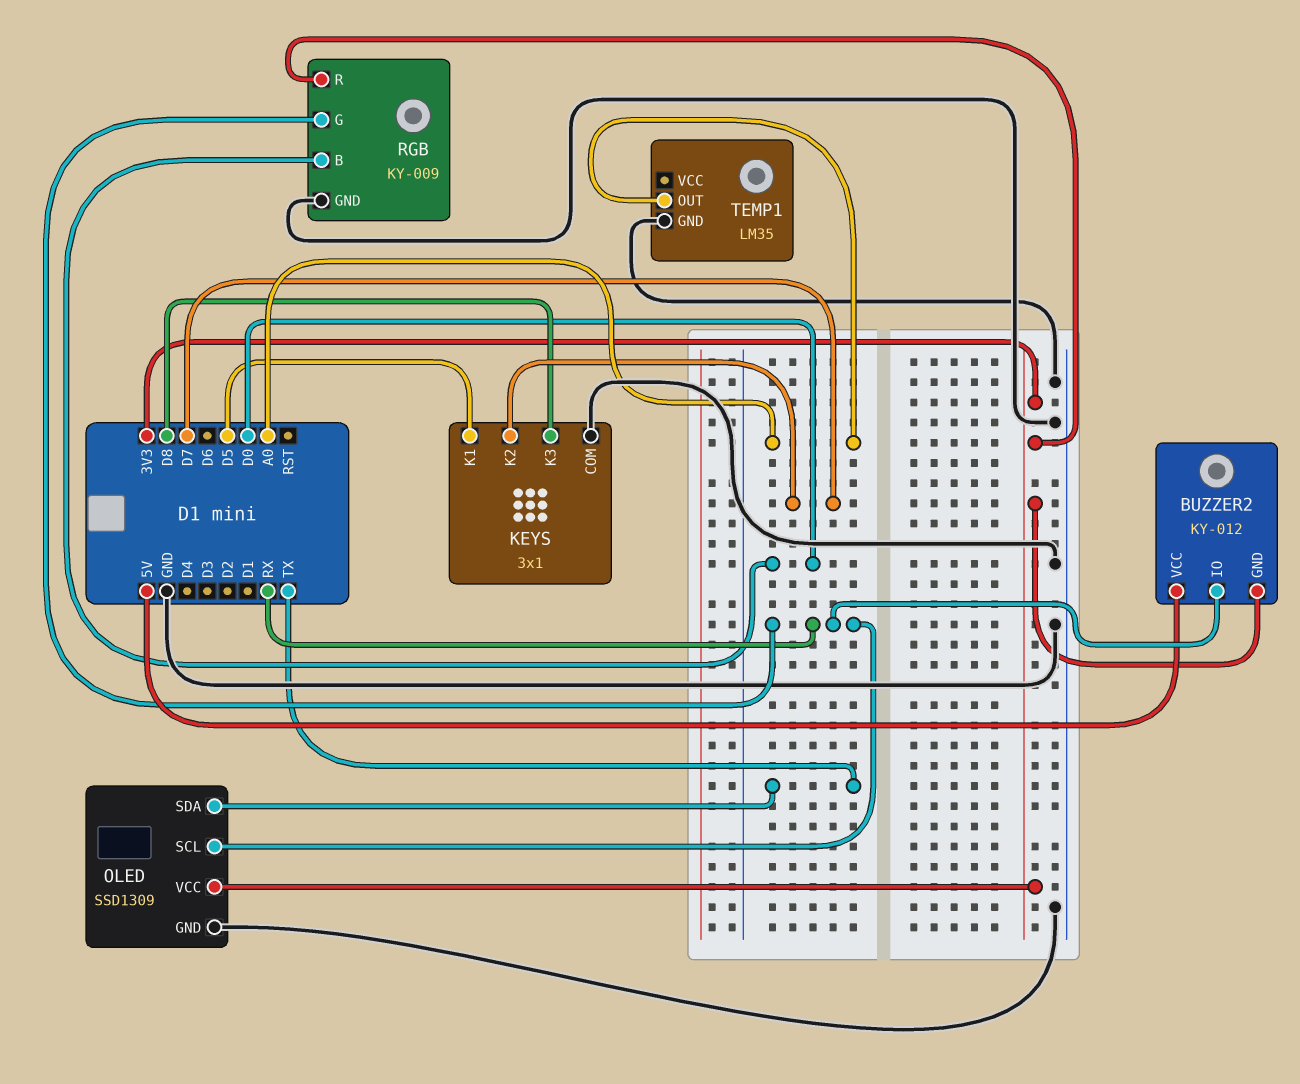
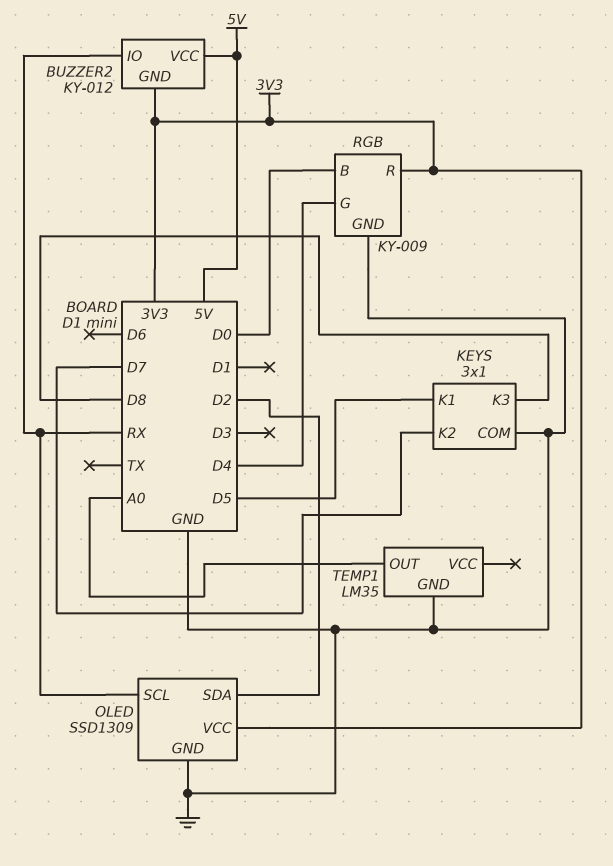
OLED pin SDA: TX -> D2
RGB pin G: RX -> D4

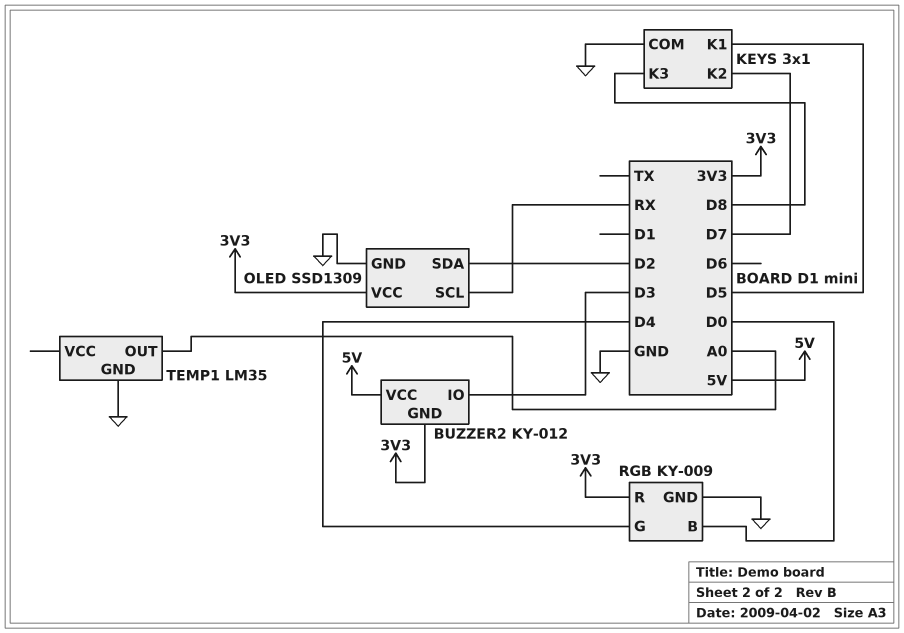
BUZZER2 pin IO: RX -> D3

